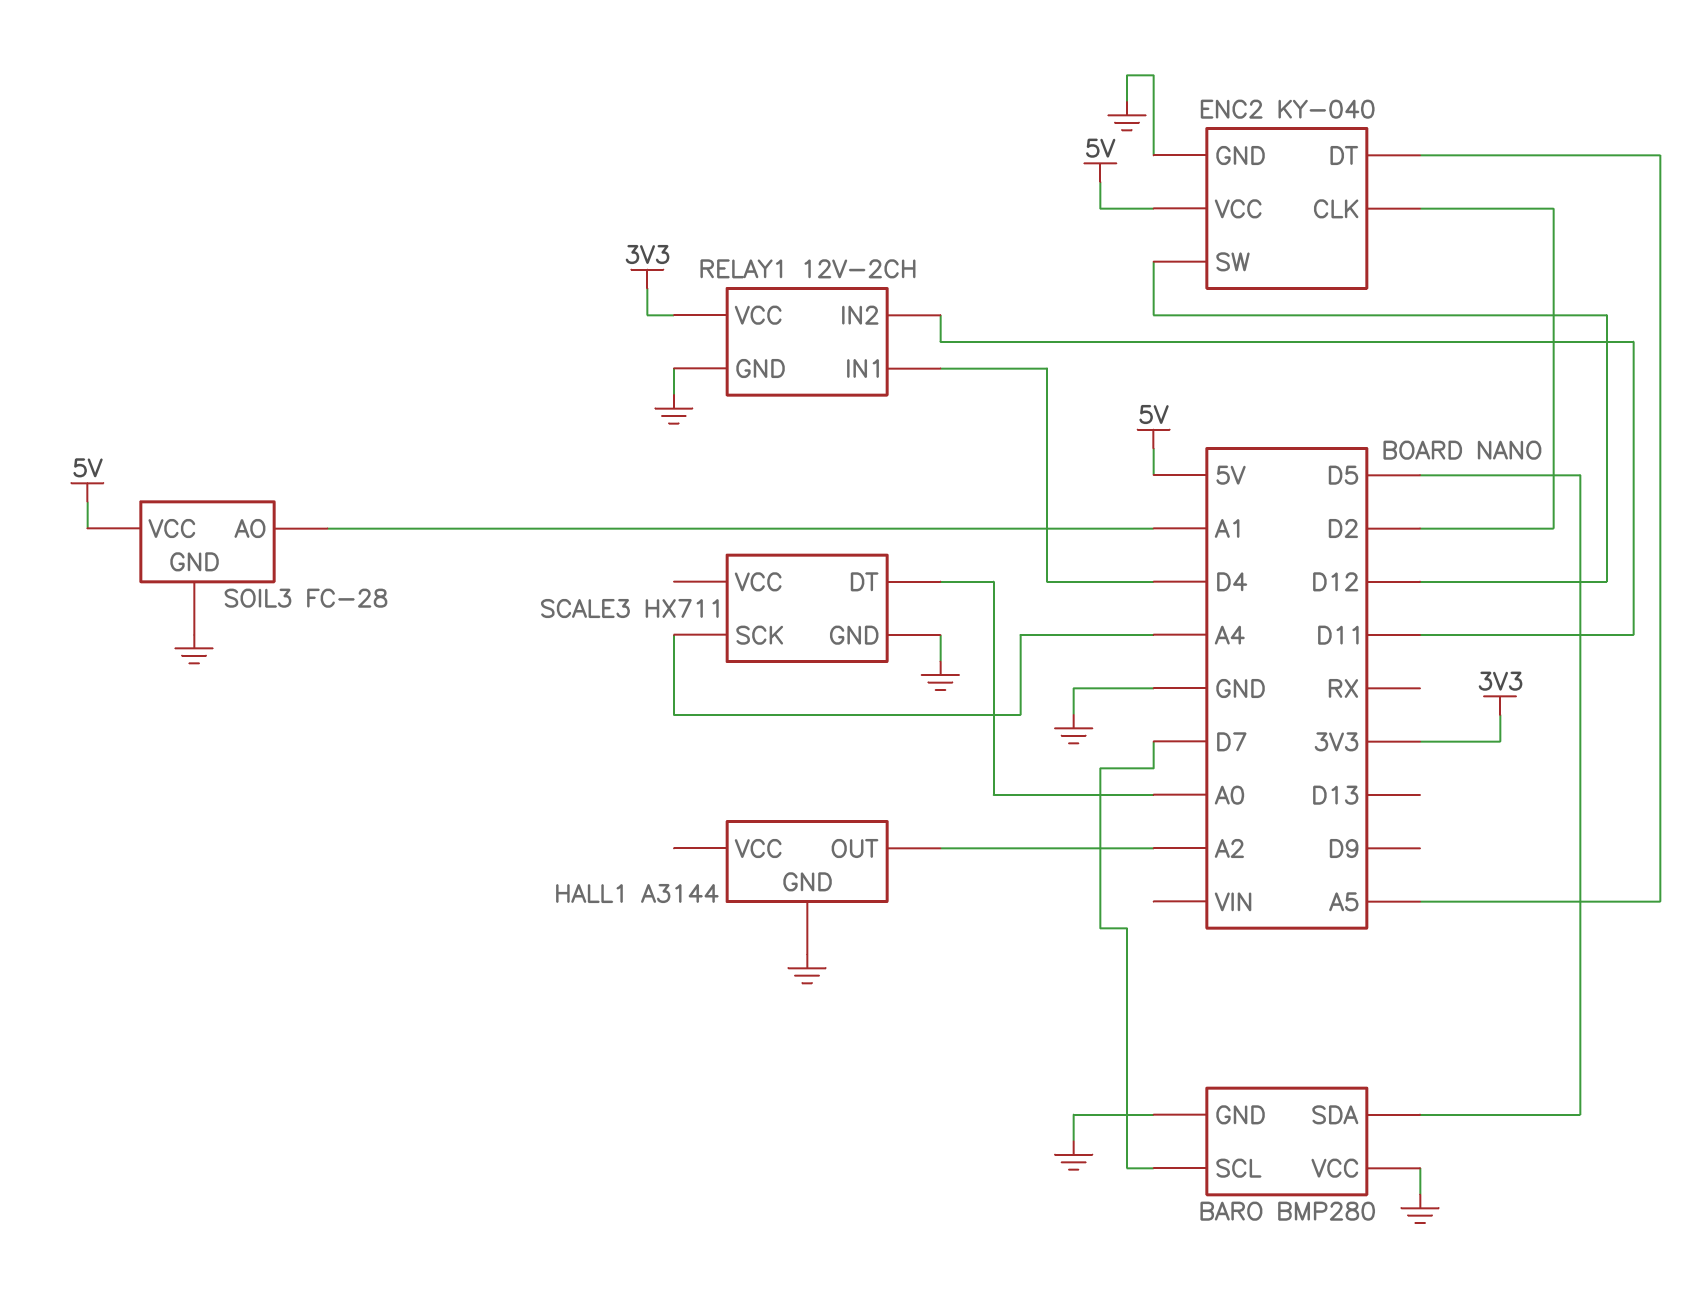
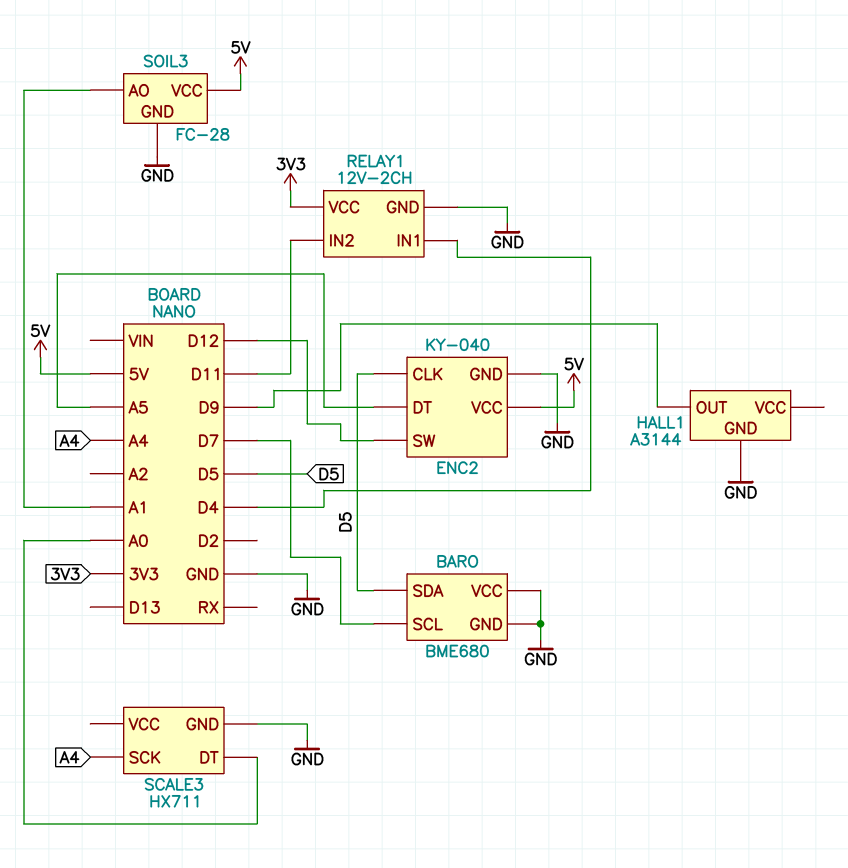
BARO: BMP280 -> BME680
ENC2 pin CLK: D2 -> D5
HALL1 pin OUT: A2 -> D9

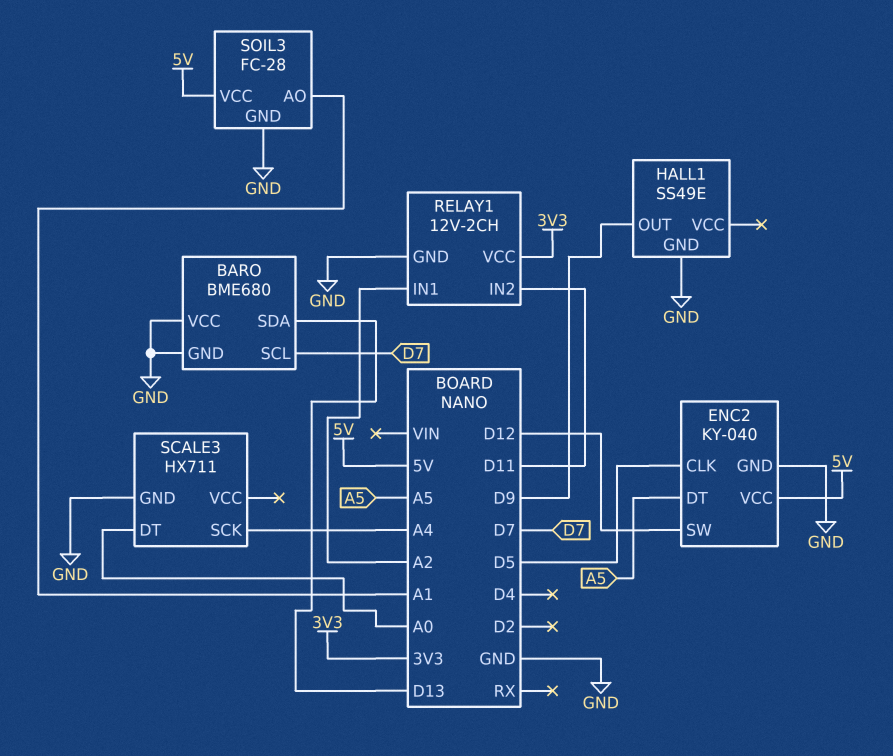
BARO pin SDA: D5 -> D13
HALL1: A3144 -> SS49E
RELAY1 pin IN1: D4 -> A2

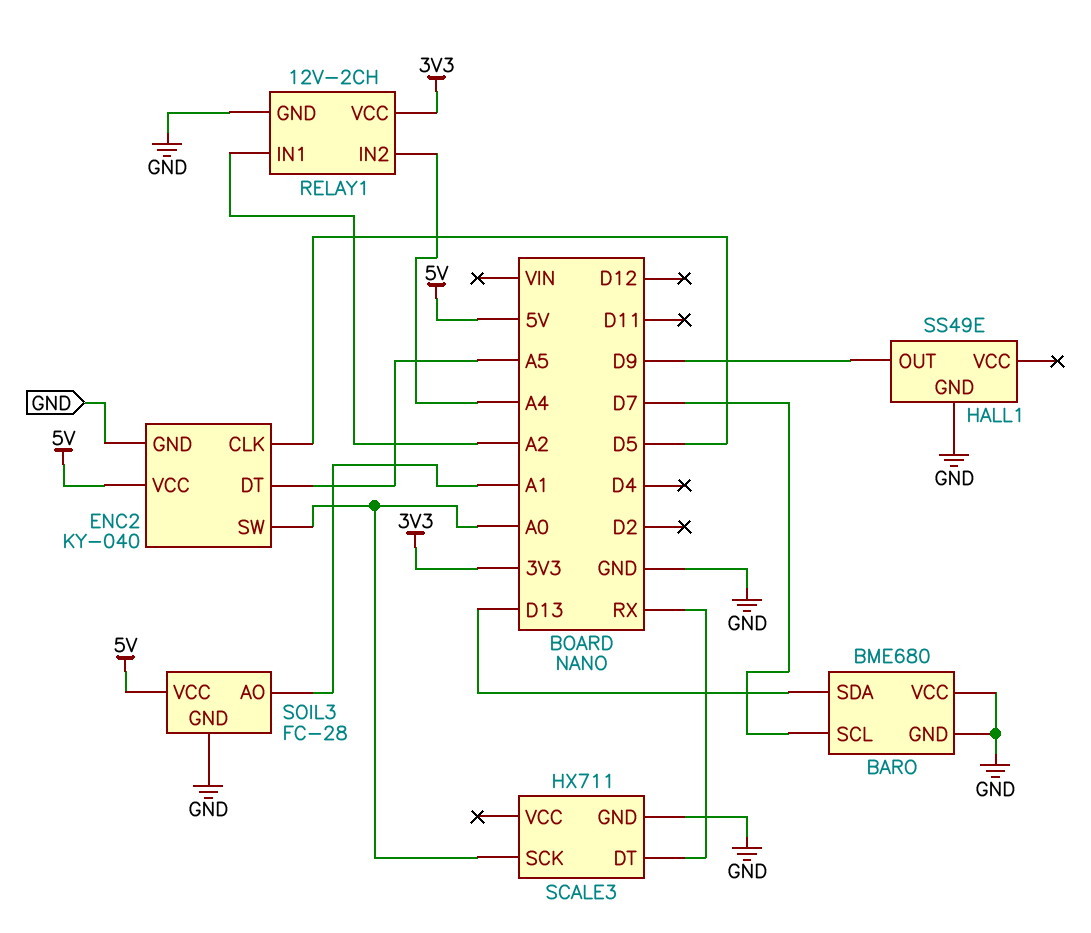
ENC2 pin SW: D12 -> A0
RELAY1 pin IN2: D11 -> A4
SCALE3 pin DT: A0 -> RX
SCALE3 pin SCK: A4 -> A0

